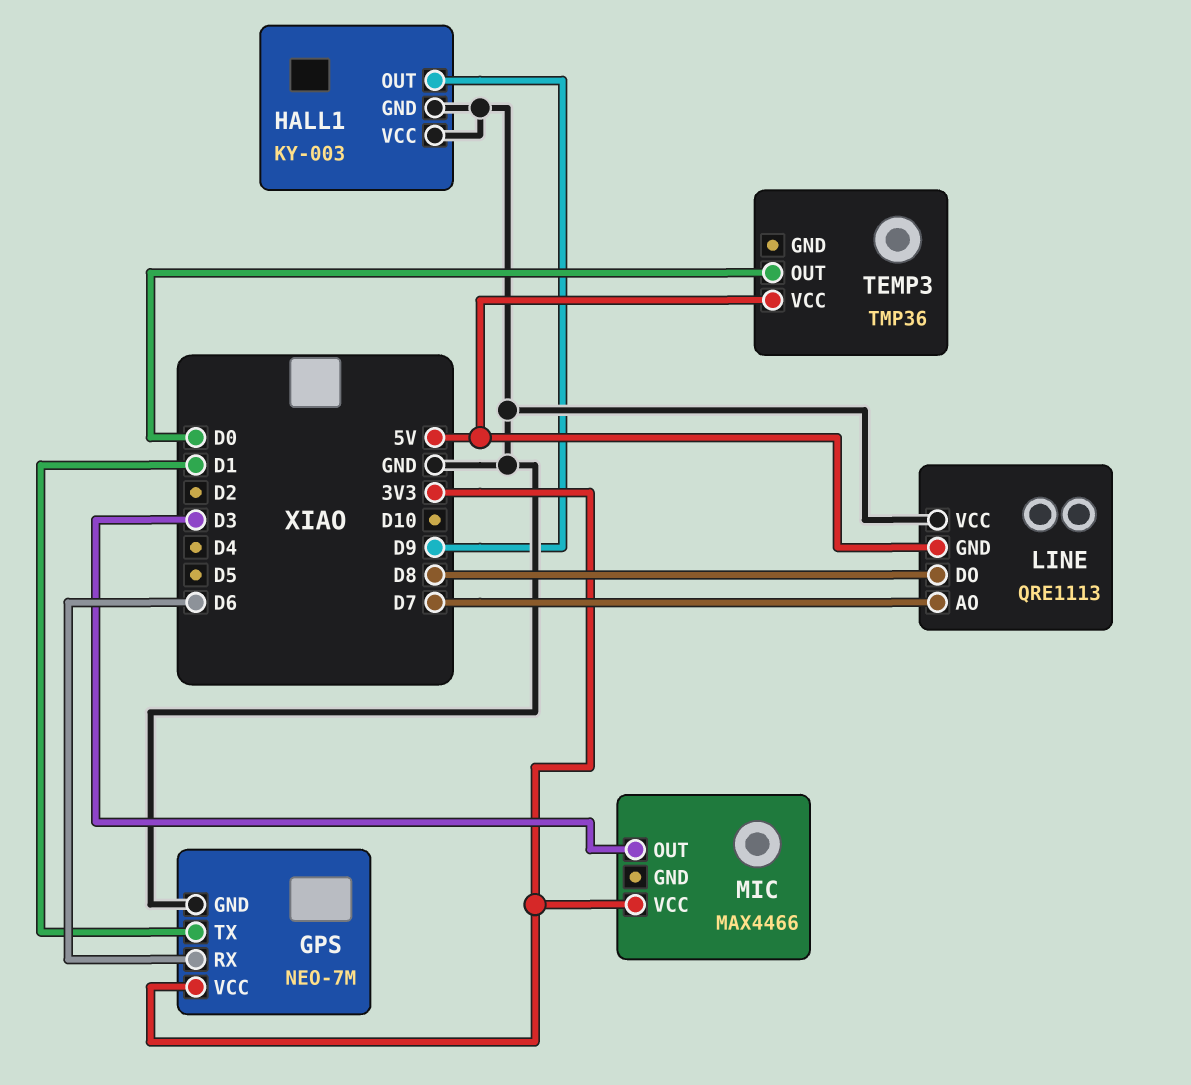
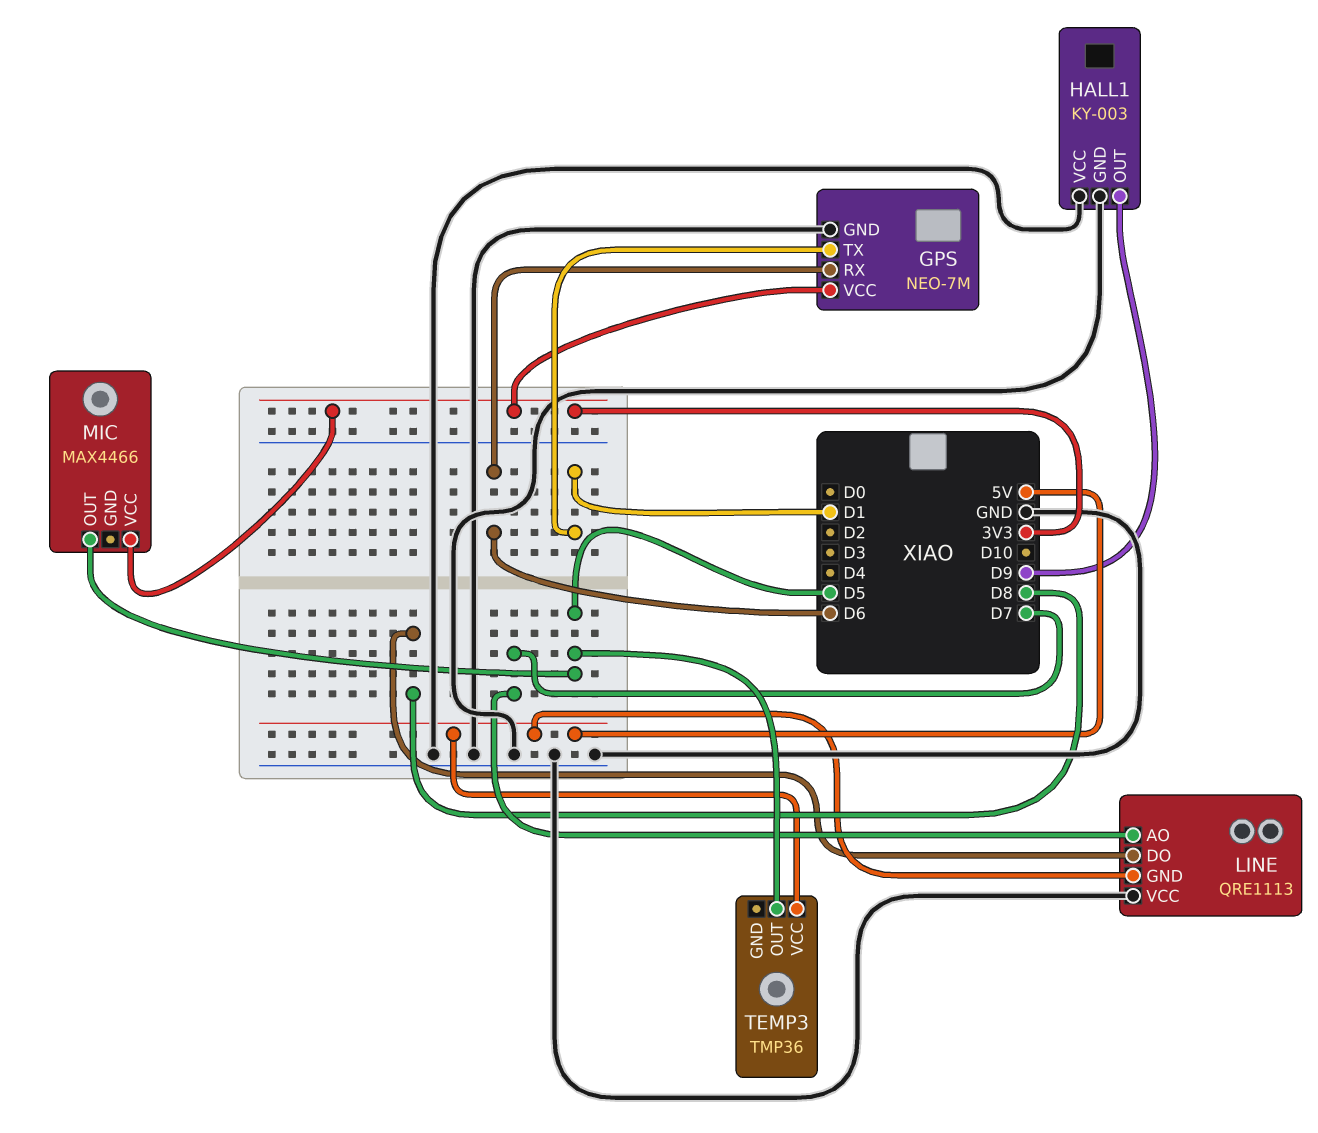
MIC pin OUT: D3 -> D5
TEMP3 pin OUT: D0 -> D5

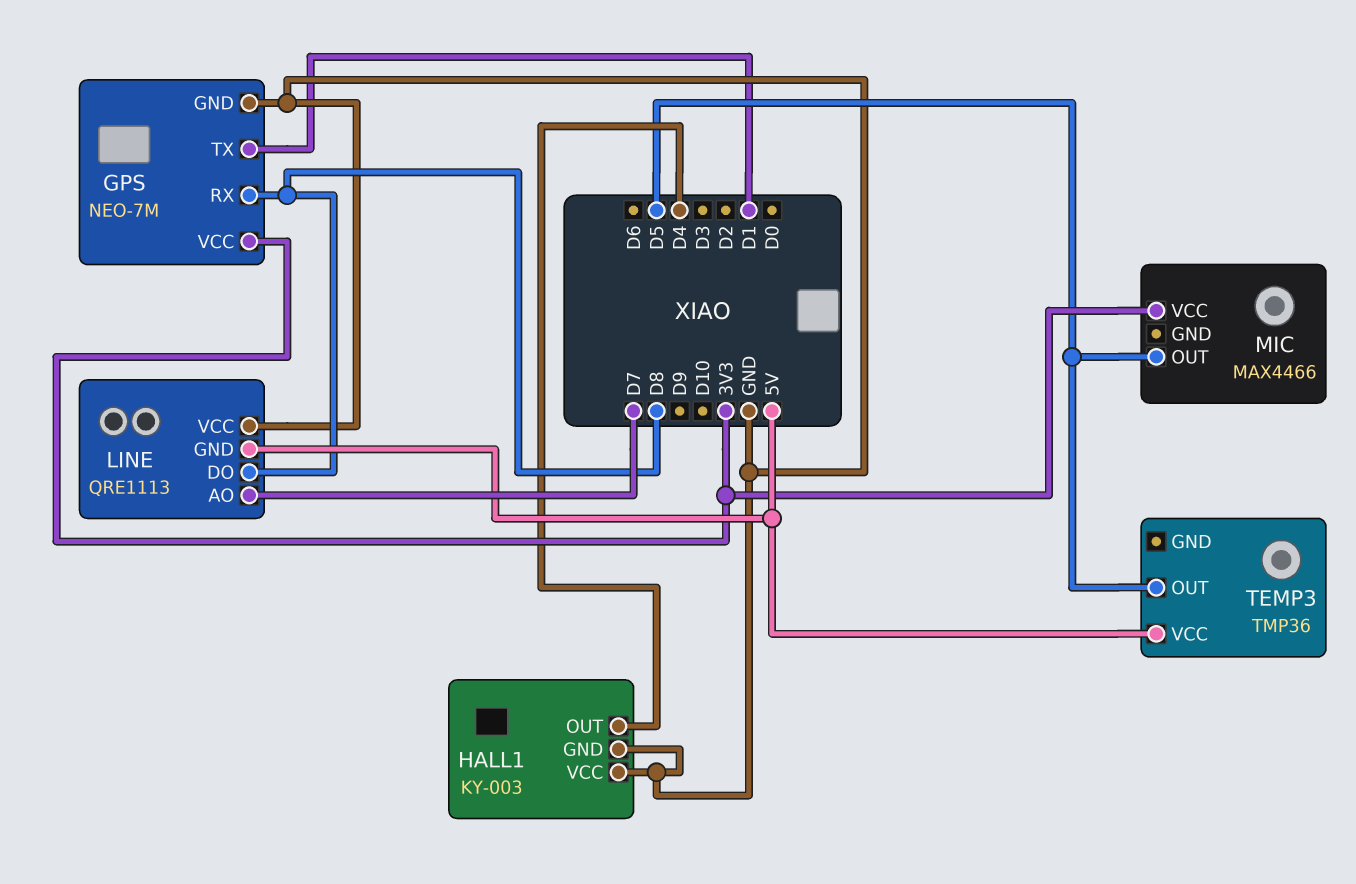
GPS pin RX: D6 -> D8
HALL1 pin OUT: D9 -> D4

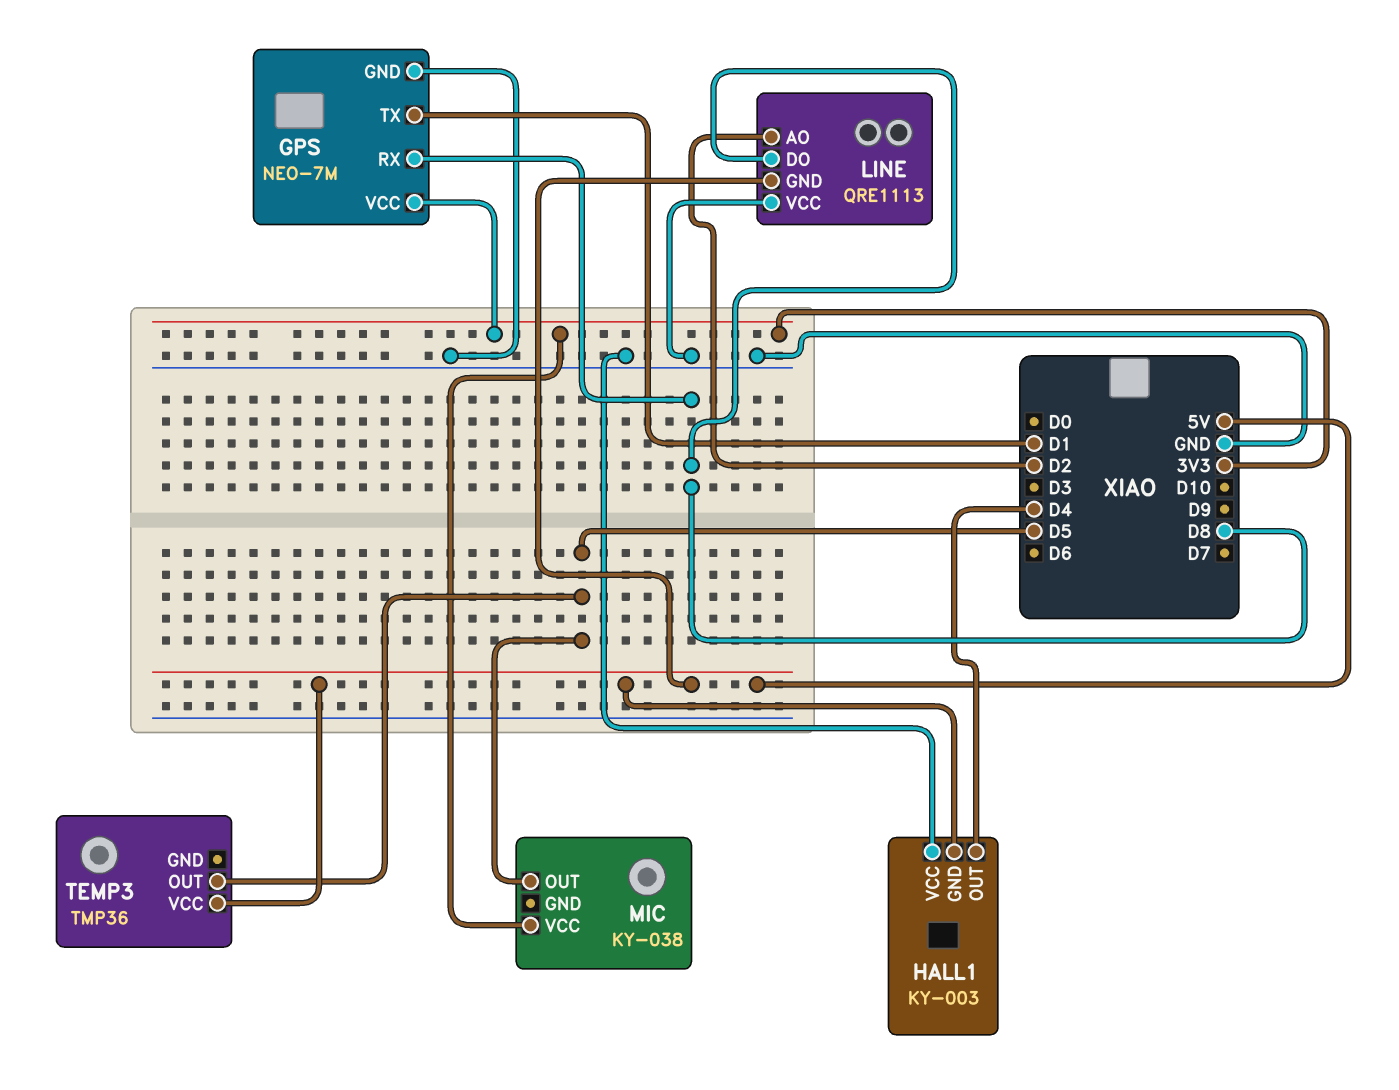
HALL1 pin GND: GND -> 5V
LINE pin AO: D7 -> D2
MIC: MAX4466 -> KY-038

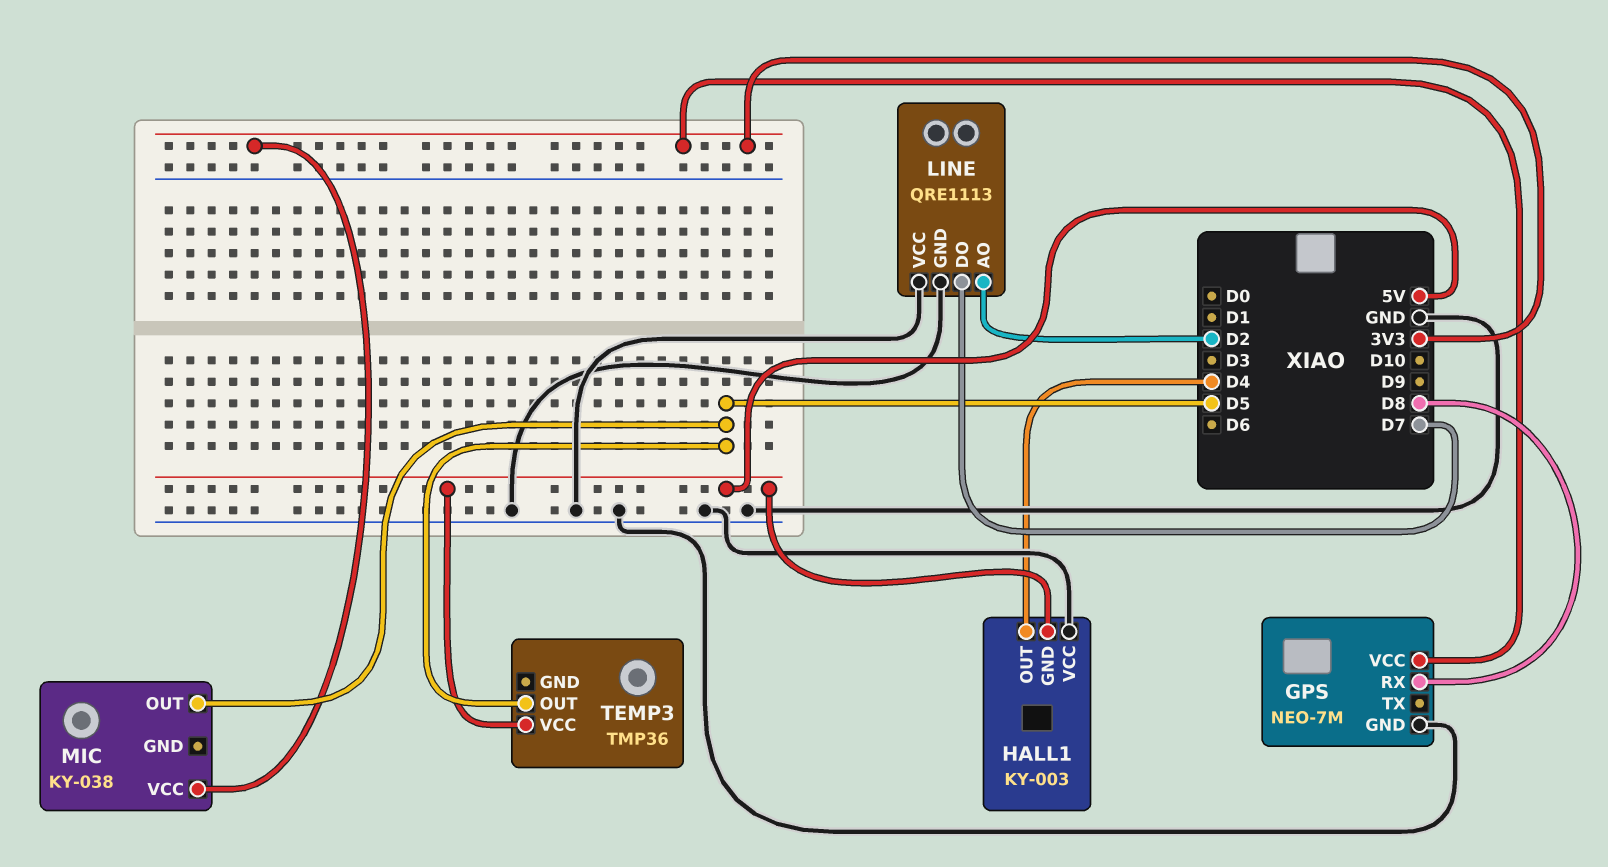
GPS pin TX: D1 -> none
LINE pin DO: D8 -> D7
LINE pin GND: 5V -> GND

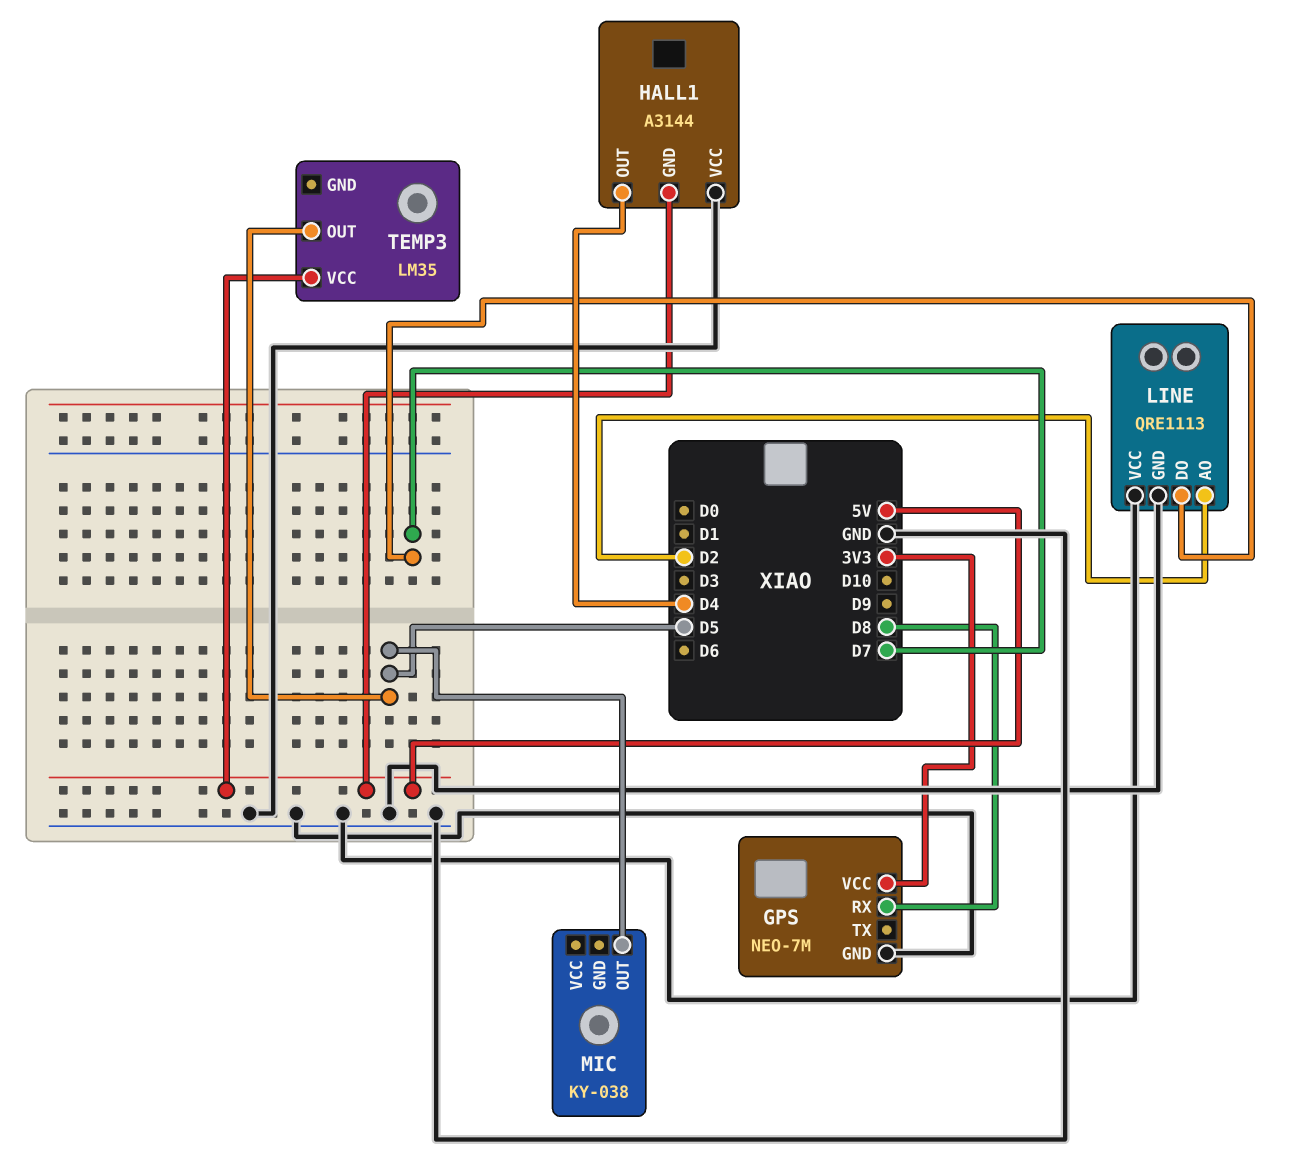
HALL1: KY-003 -> A3144
MIC pin VCC: 3V3 -> none
TEMP3: TMP36 -> LM35

